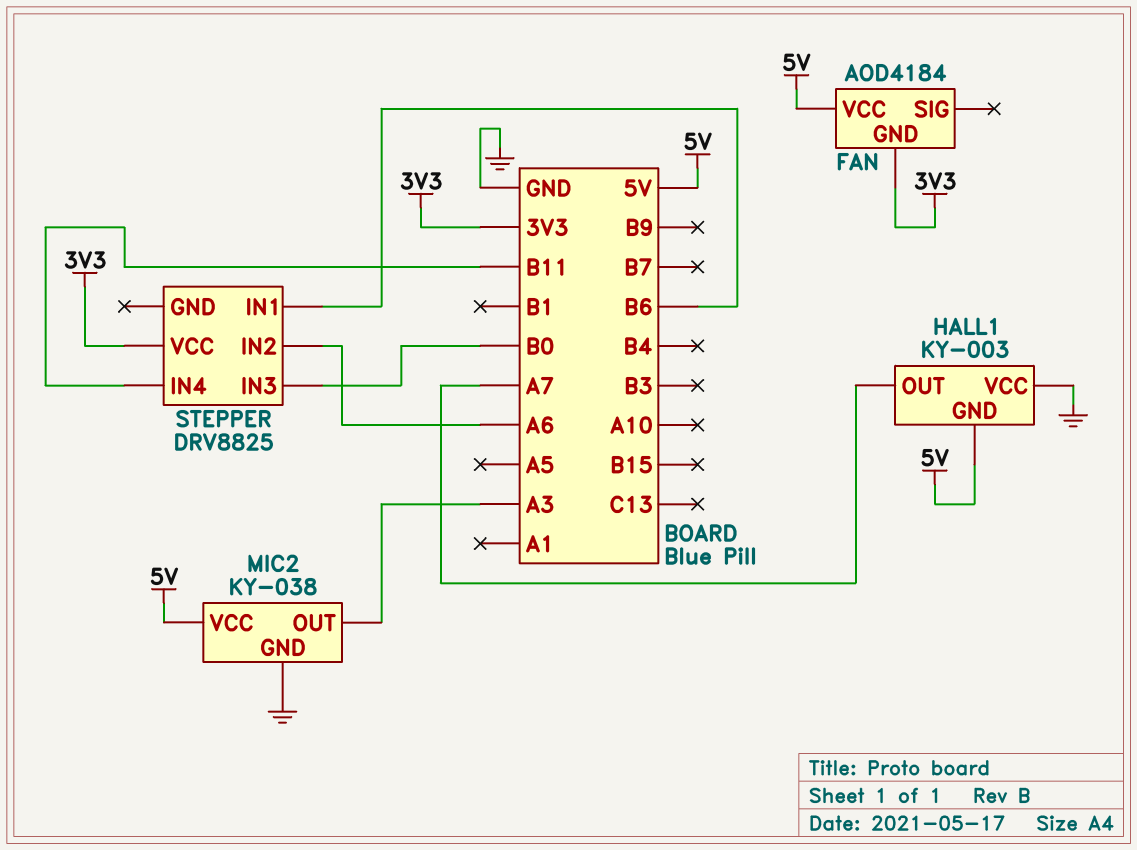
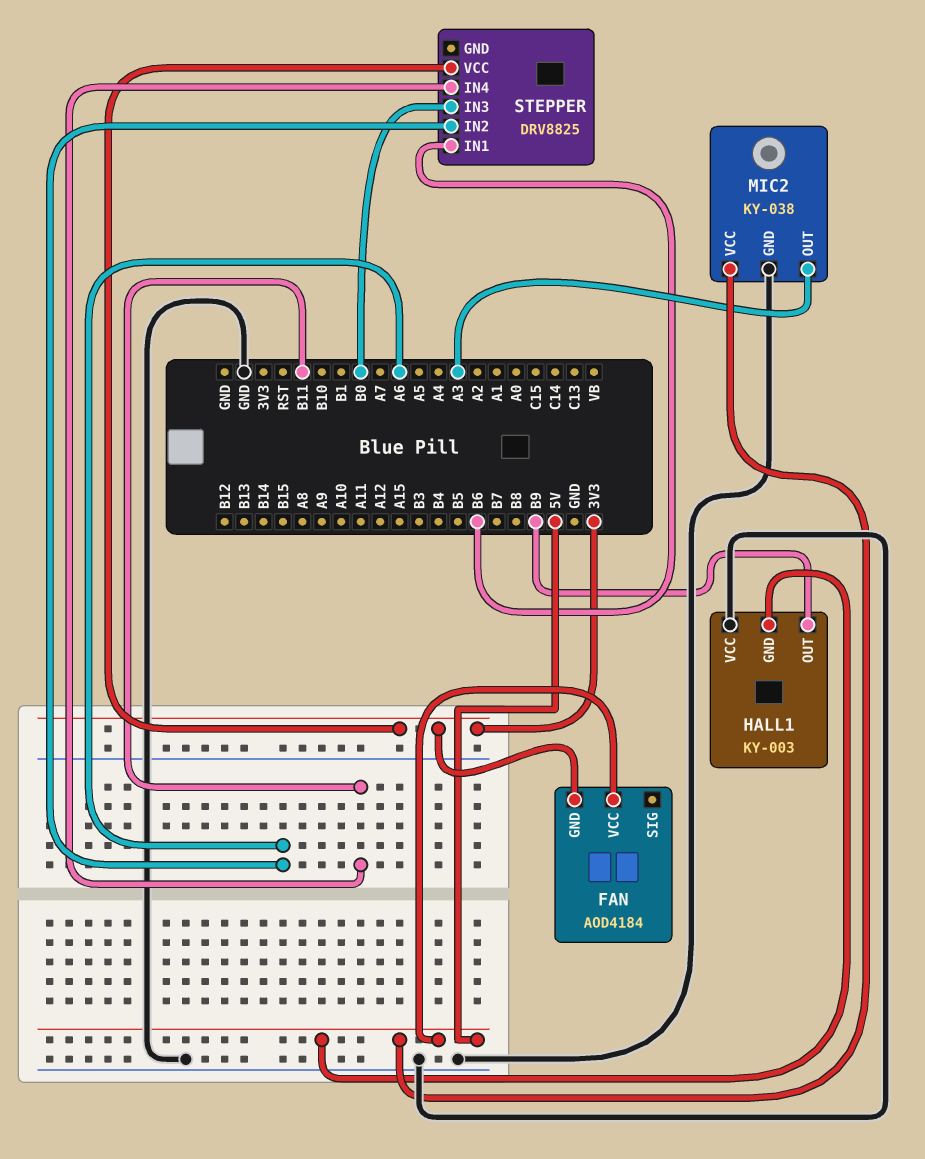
HALL1 pin OUT: A7 -> B9

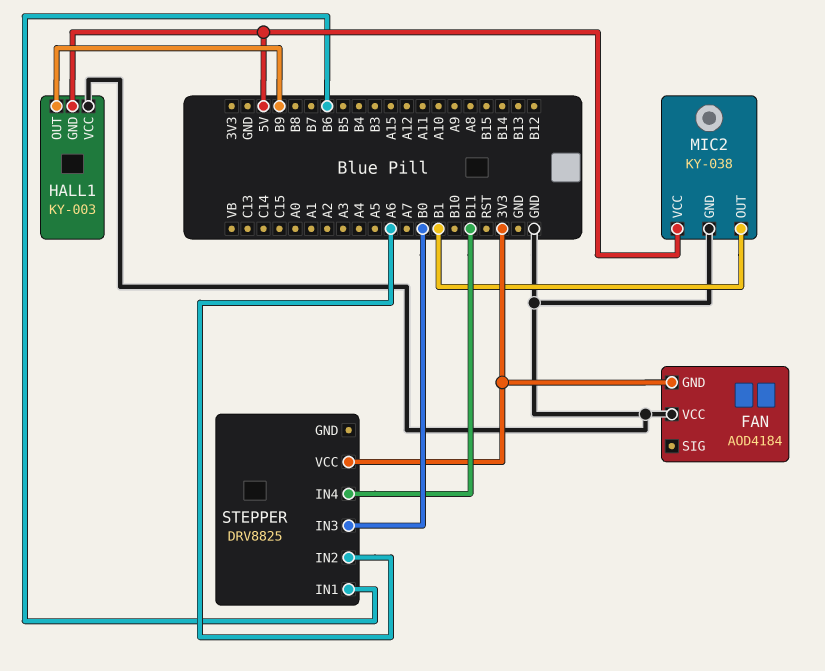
FAN pin VCC: 5V -> GND
MIC2 pin OUT: A3 -> B1

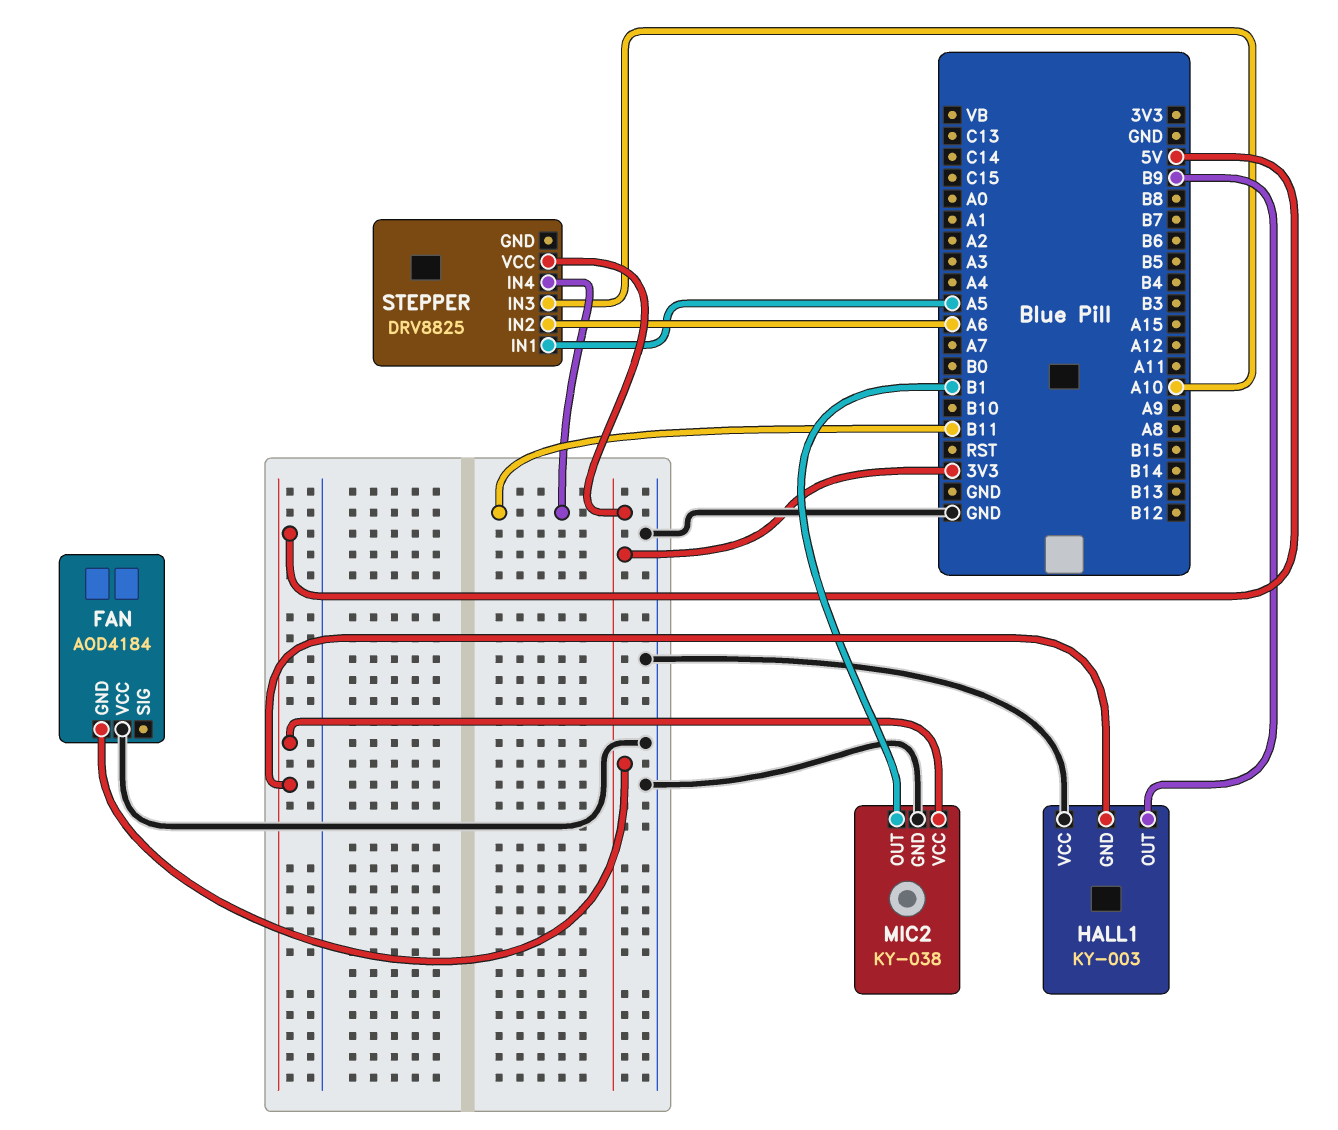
STEPPER pin IN1: B6 -> A5
STEPPER pin IN3: B0 -> A10

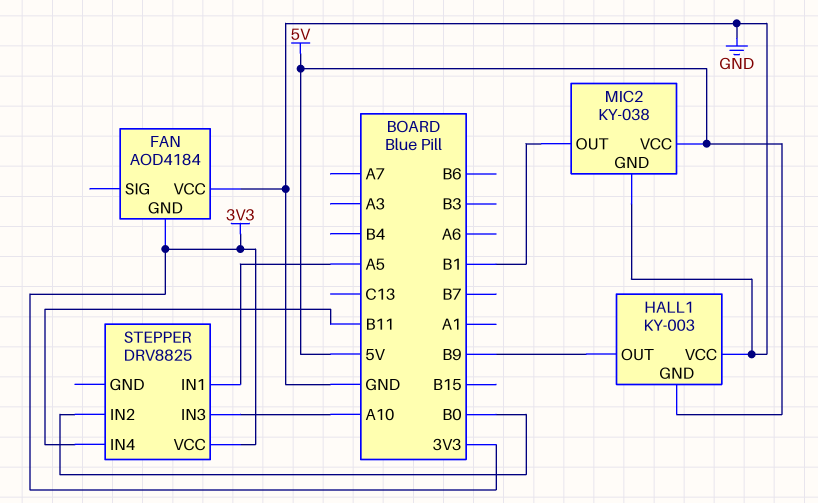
STEPPER pin IN2: A6 -> B0

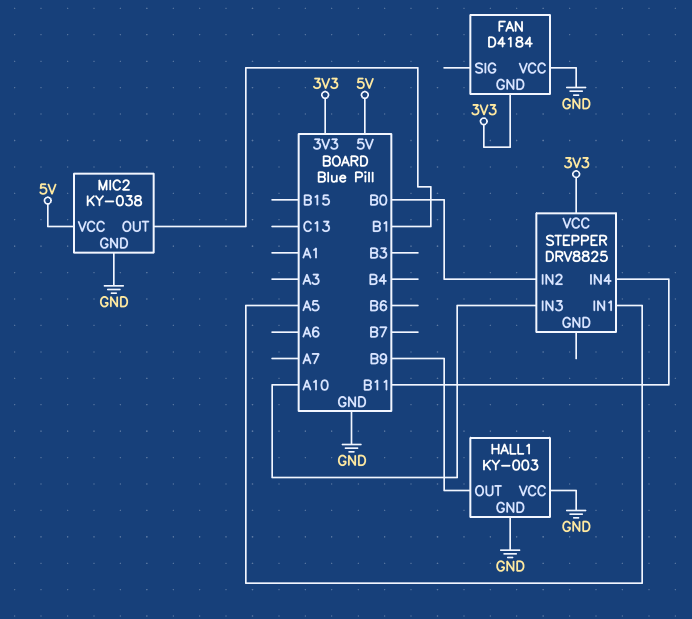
FAN: AOD4184 -> D4184
HALL1 pin GND: 5V -> GND

